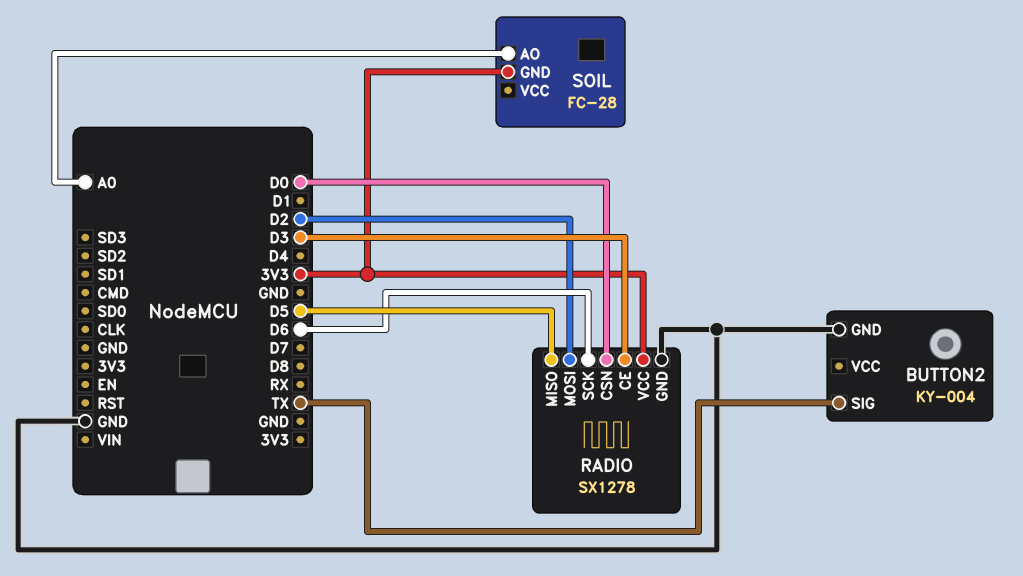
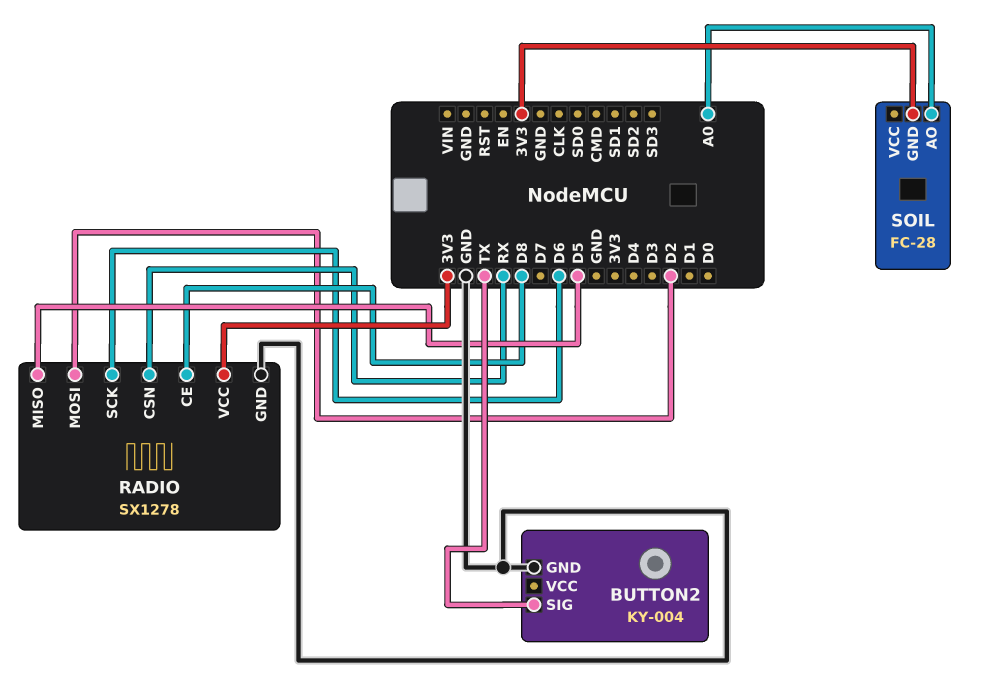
RADIO pin CE: D3 -> D8
RADIO pin CSN: D0 -> RX

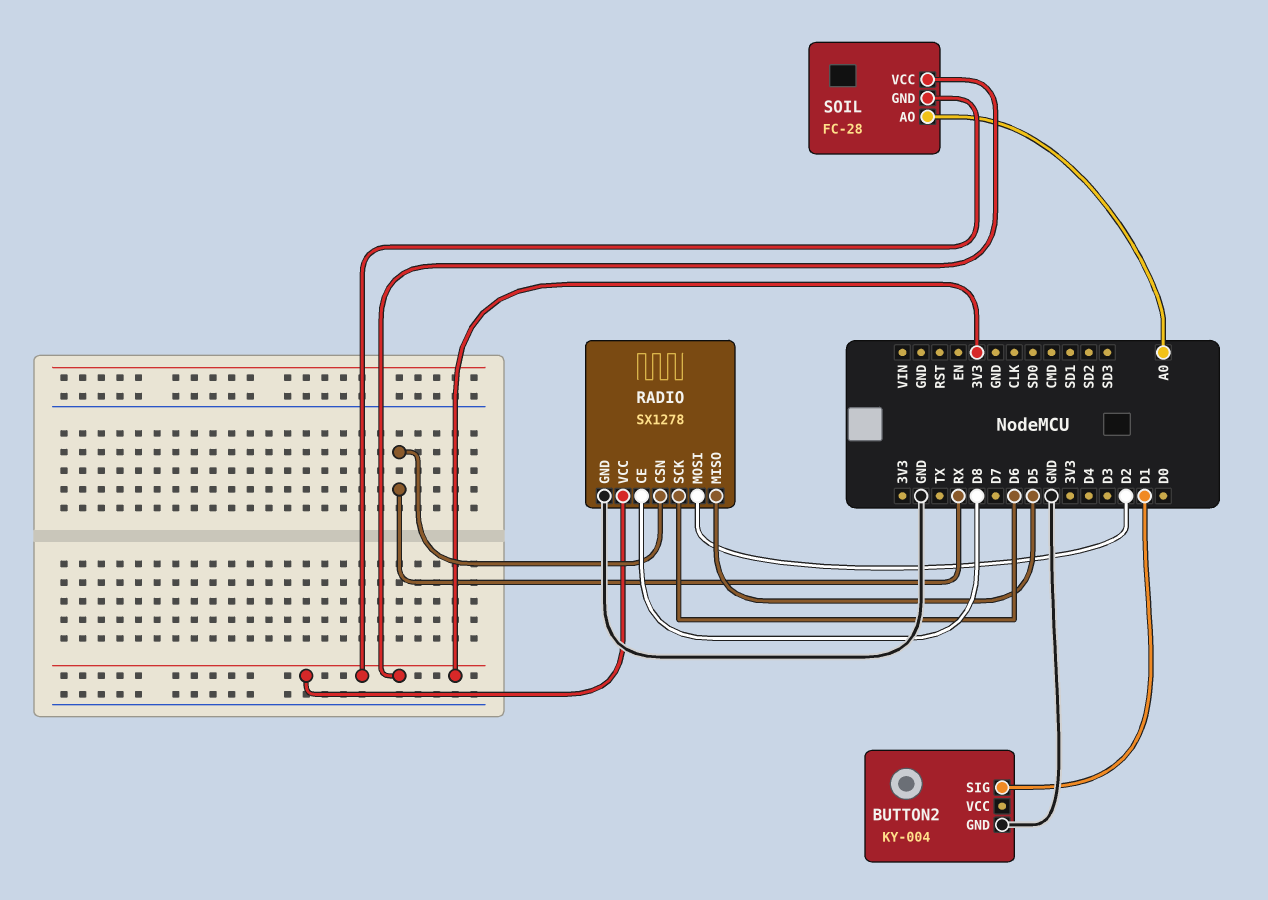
BUTTON2 pin SIG: TX -> D1
SOIL pin VCC: none -> 3V3

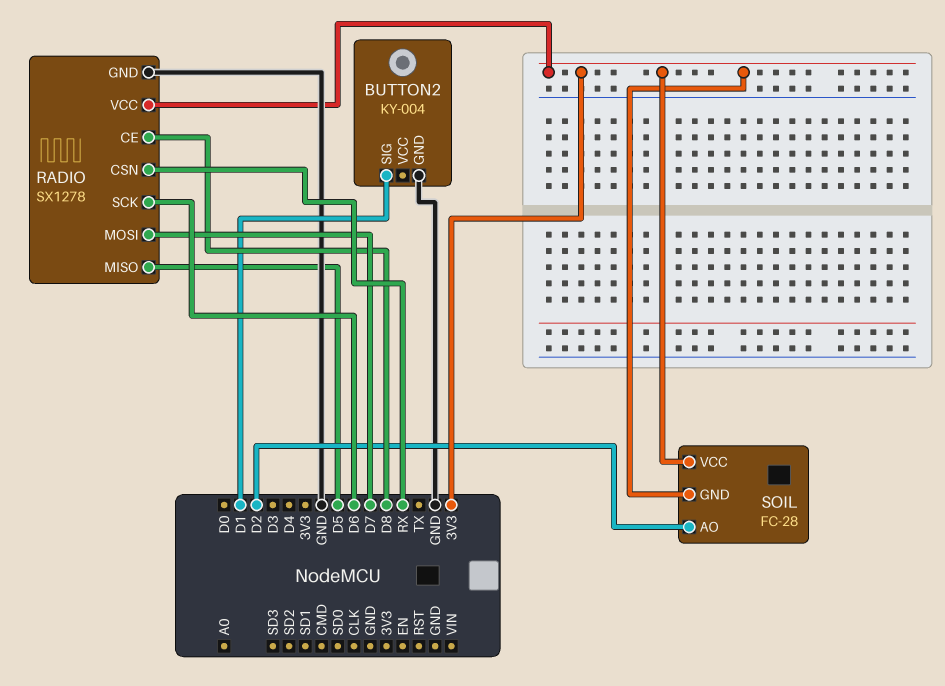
RADIO pin MOSI: D2 -> D7
SOIL pin AO: A0 -> D2

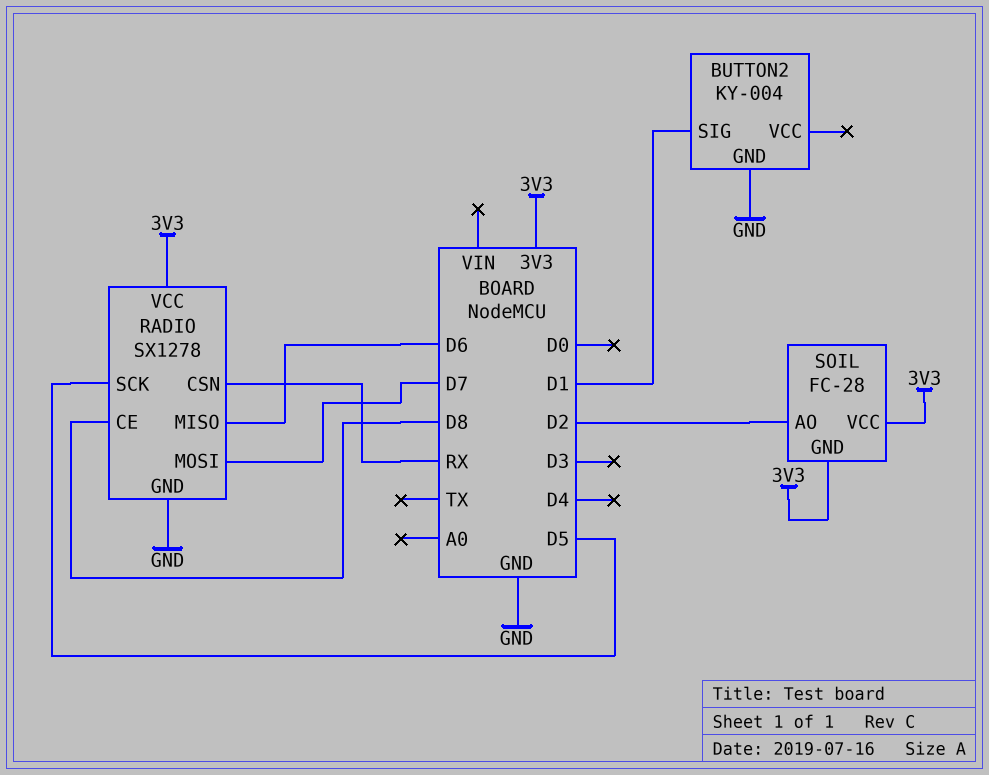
RADIO pin MISO: D5 -> D6
RADIO pin SCK: D6 -> D5

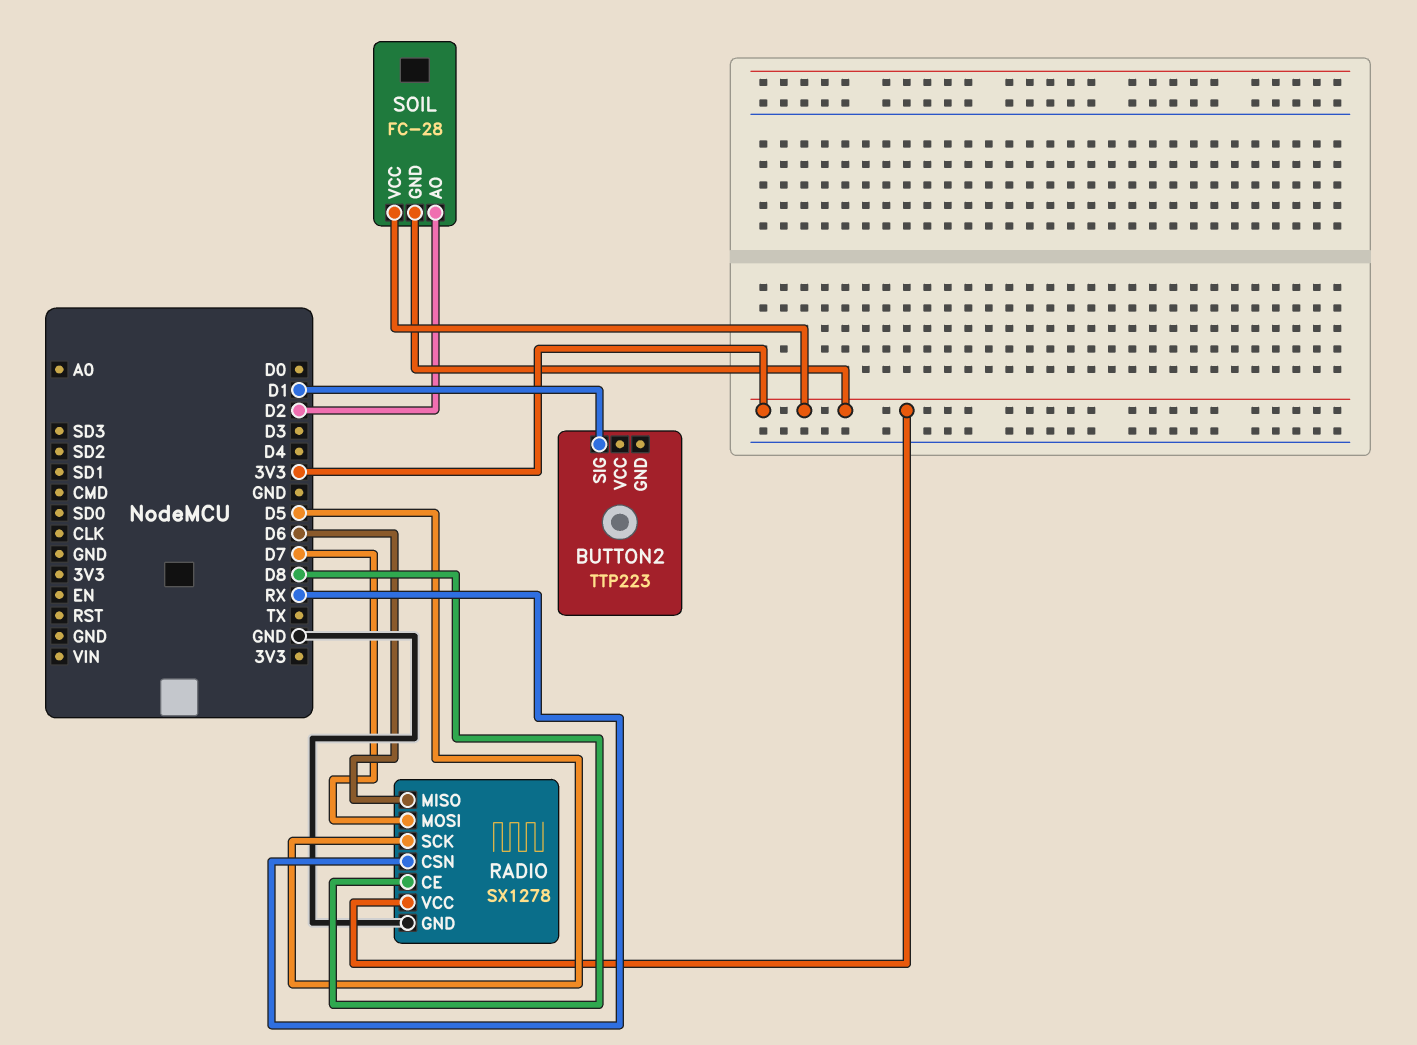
BUTTON2: KY-004 -> TTP223
BUTTON2 pin GND: GND -> none

